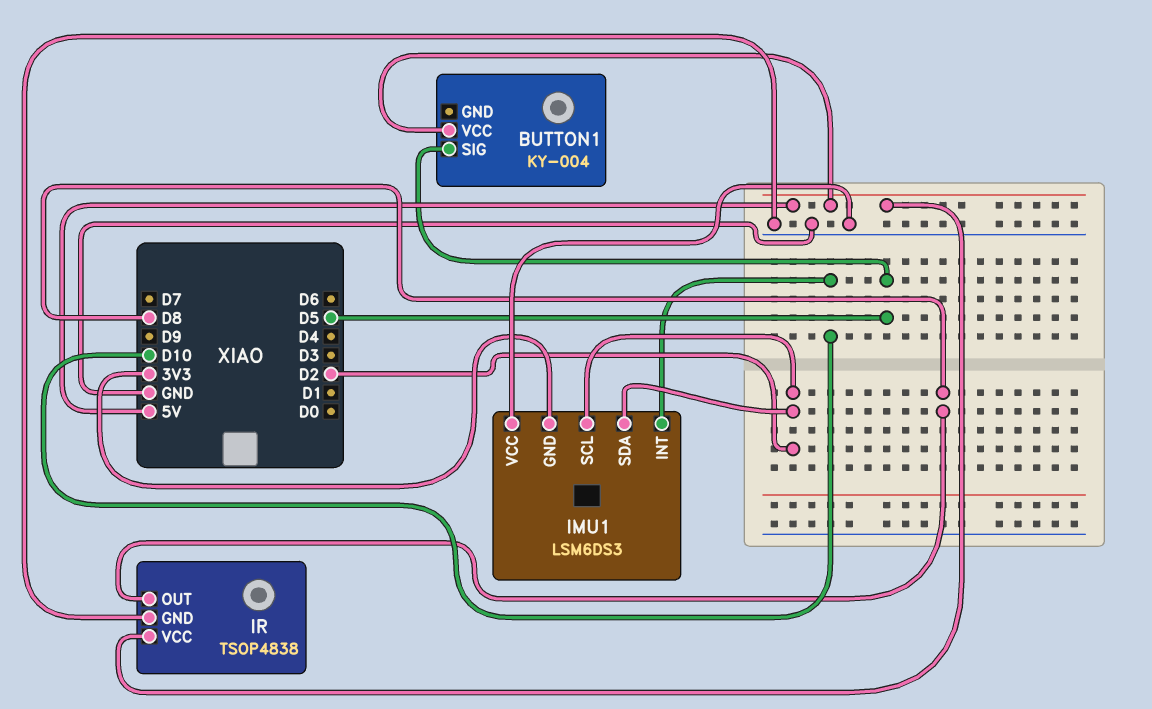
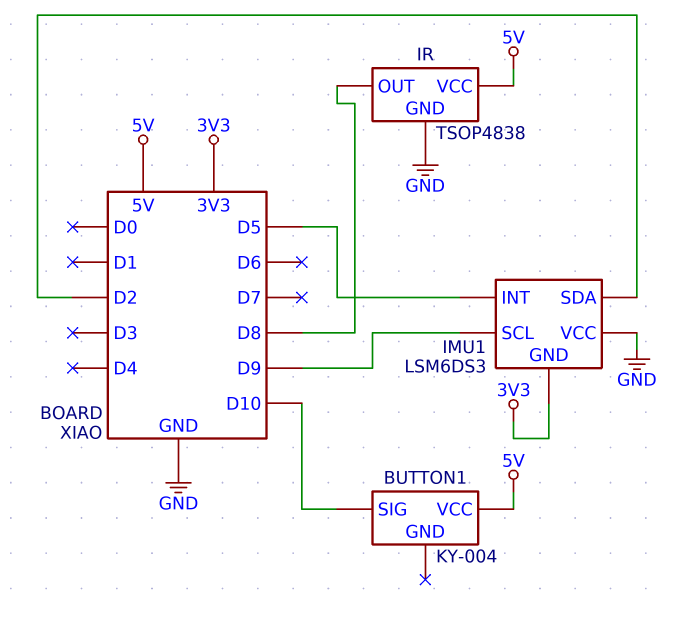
BUTTON1 pin SIG: D5 -> D10
IMU1 pin INT: D10 -> D5
IMU1 pin SCL: D2 -> D9

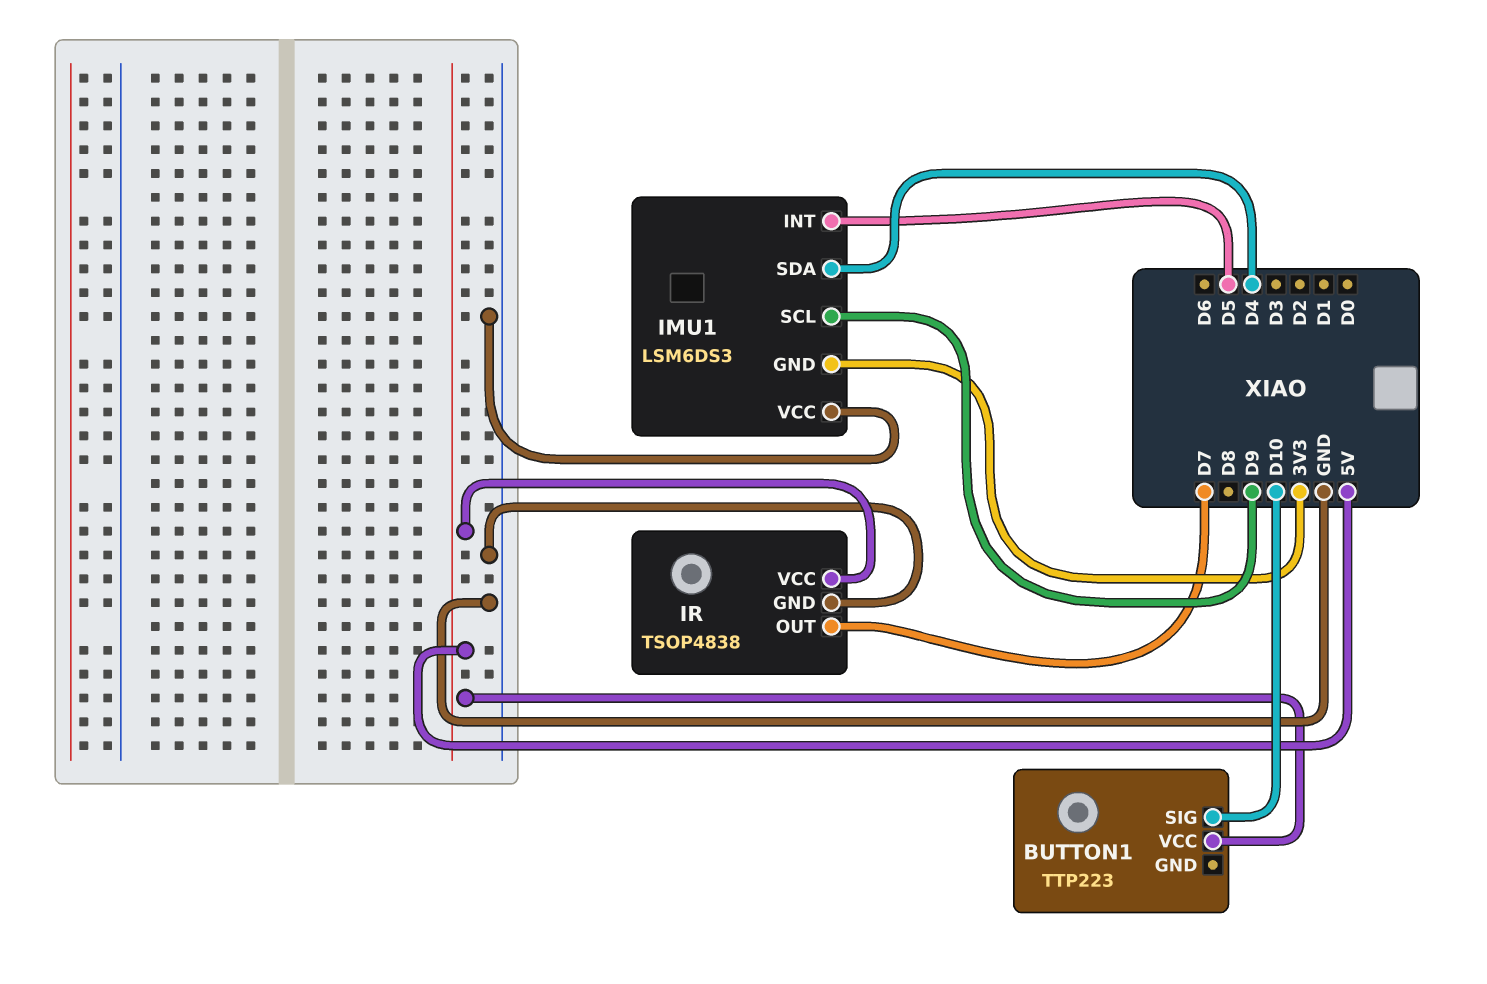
BUTTON1: KY-004 -> TTP223
IMU1 pin SDA: D2 -> D4
IR pin OUT: D8 -> D7

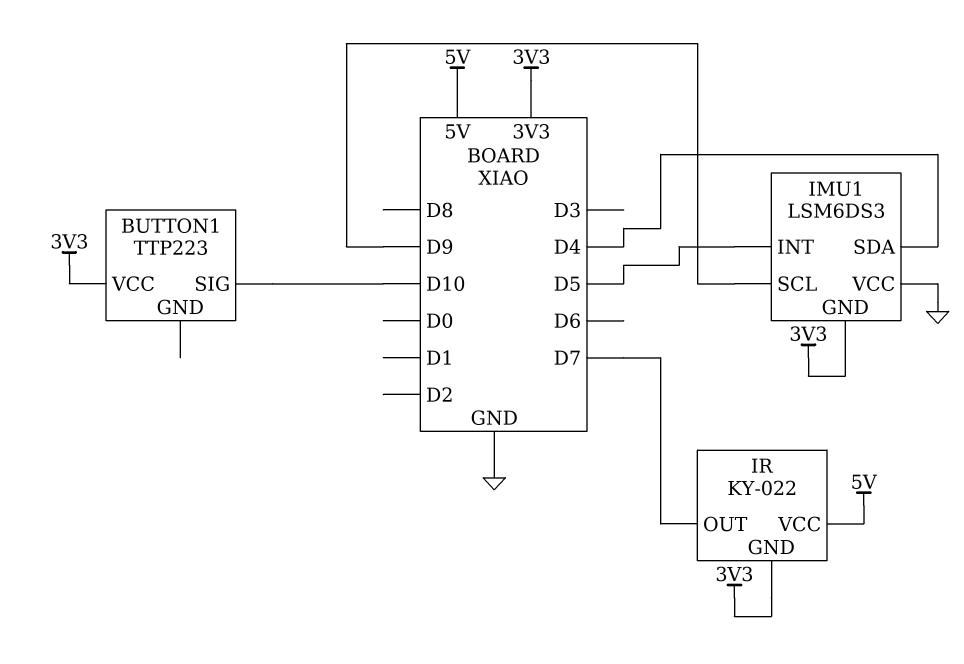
BUTTON1 pin VCC: 5V -> 3V3
IR: TSOP4838 -> KY-022
IR pin GND: GND -> 3V3

